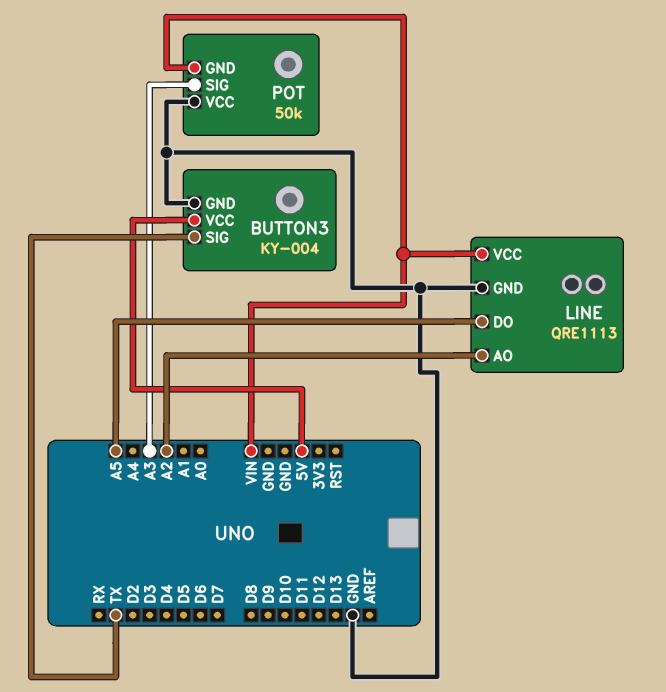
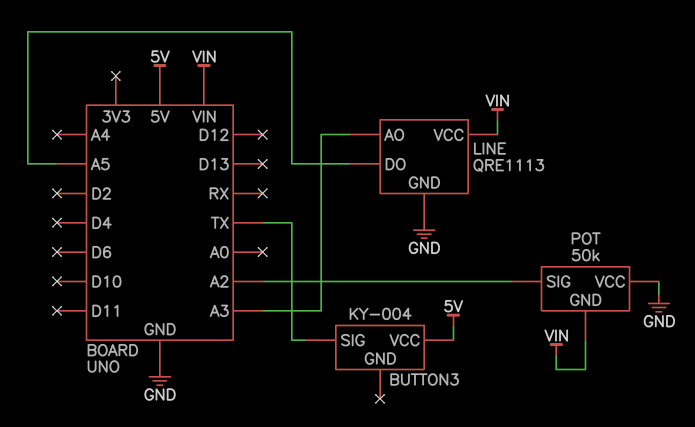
BUTTON3 pin GND: GND -> none
LINE pin AO: A2 -> A3
POT pin SIG: A3 -> A2

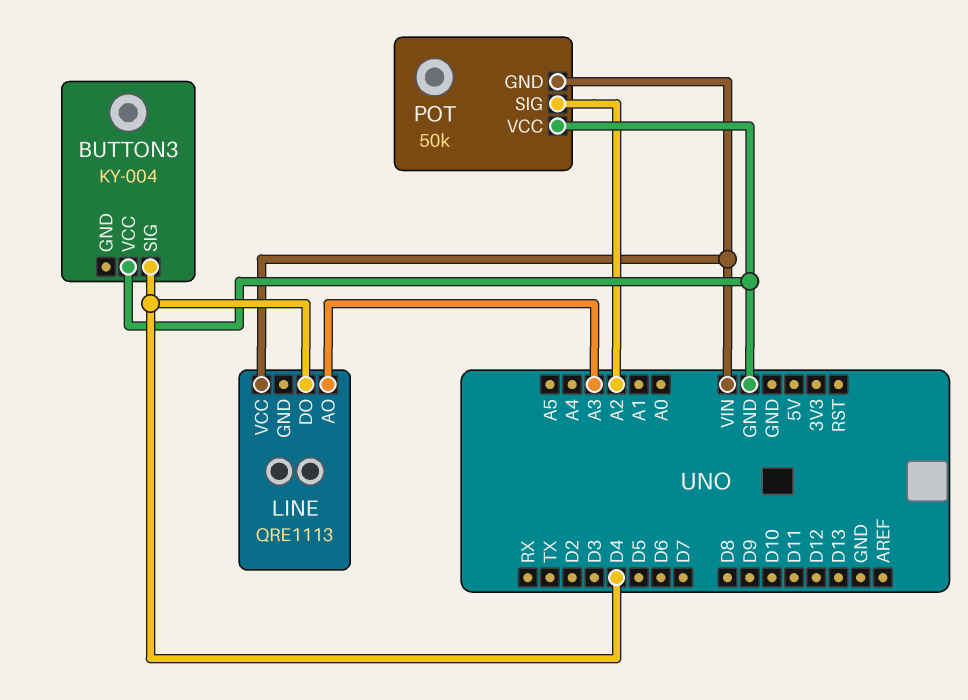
BUTTON3 pin SIG: TX -> D4
BUTTON3 pin VCC: 5V -> GND
LINE pin DO: A5 -> D4
LINE pin GND: GND -> none

